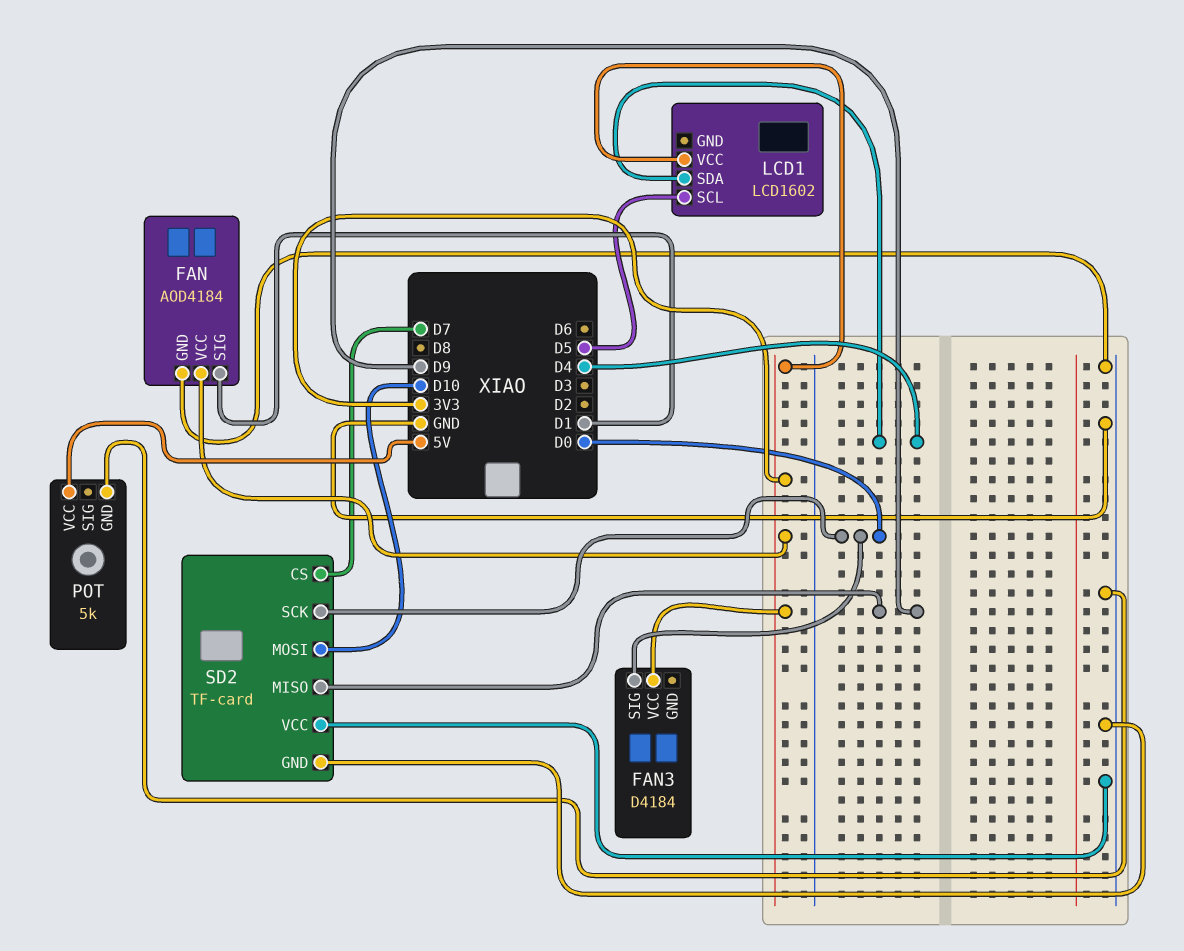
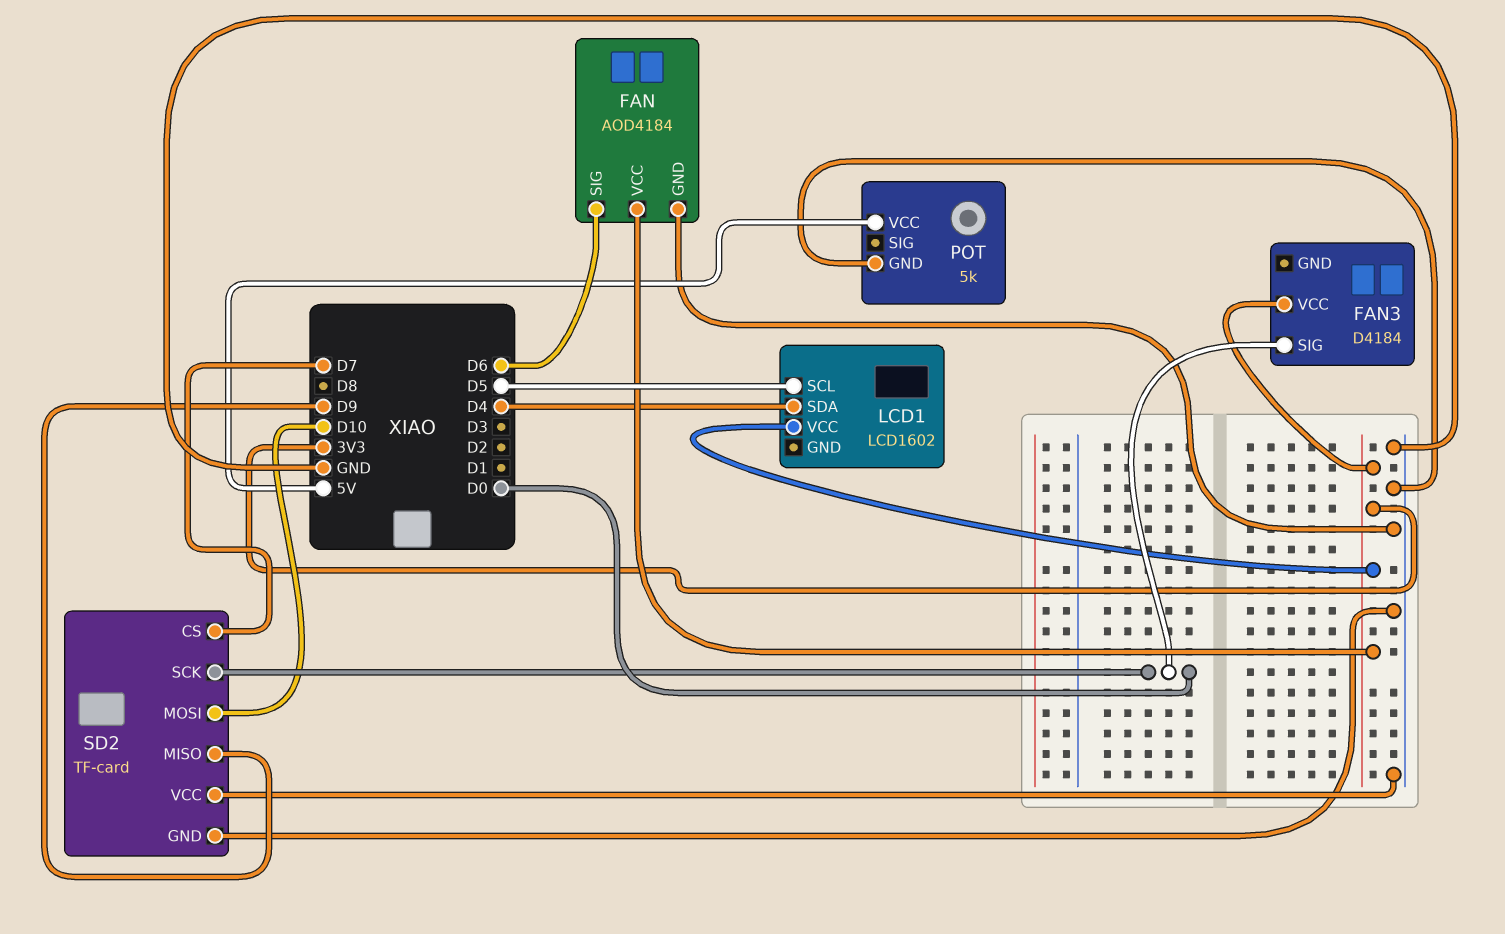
FAN pin SIG: D1 -> D6

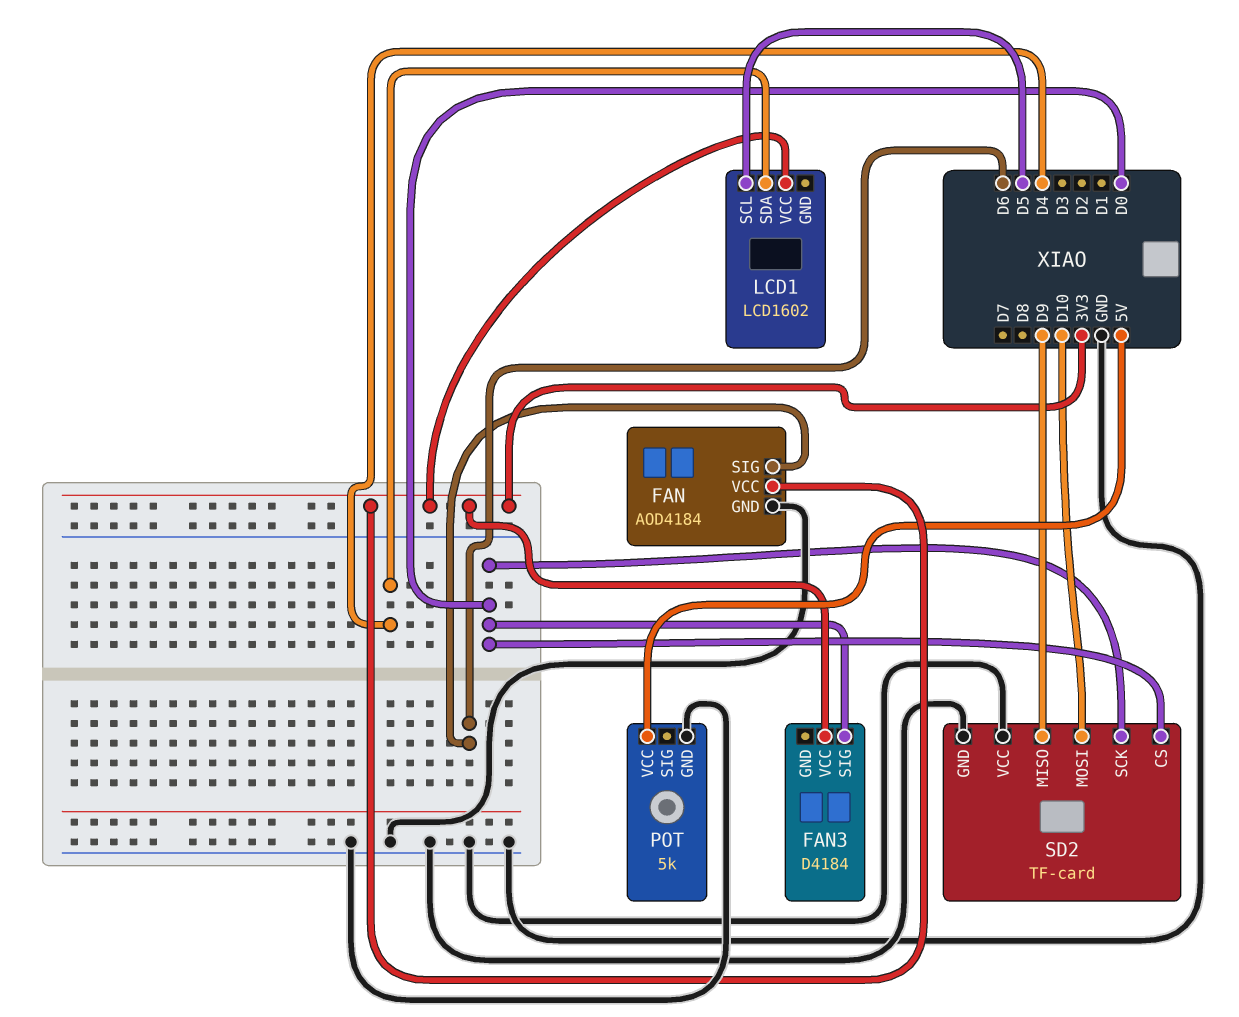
SD2 pin CS: D7 -> D0

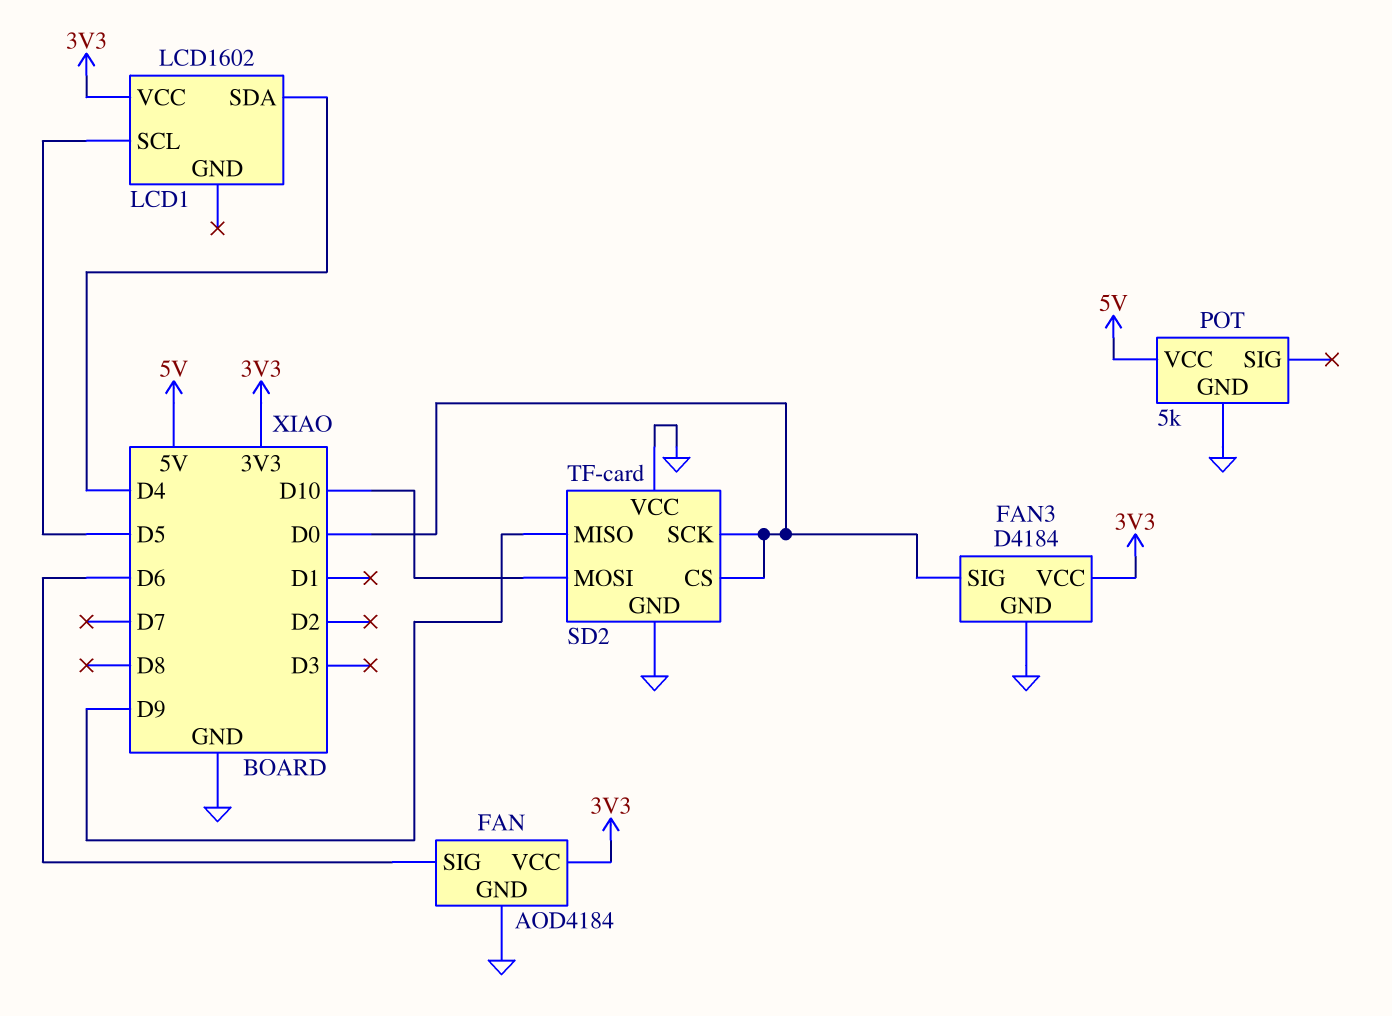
FAN3 pin GND: none -> GND

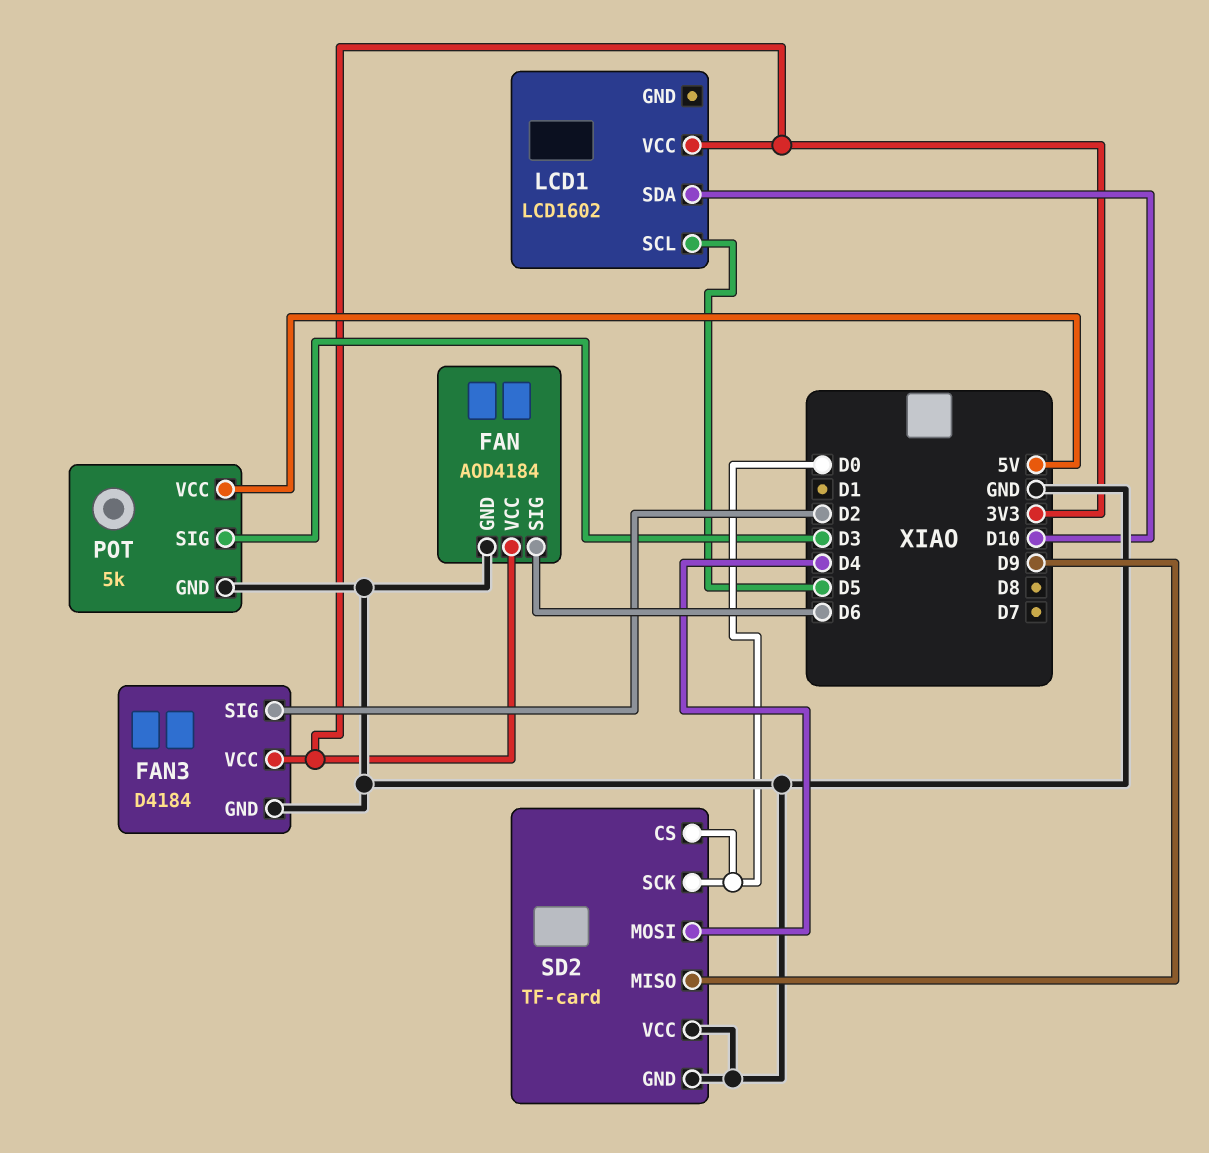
FAN3 pin SIG: D0 -> D2
LCD1 pin SDA: D4 -> D10
POT pin SIG: none -> D3
SD2 pin MOSI: D10 -> D4

